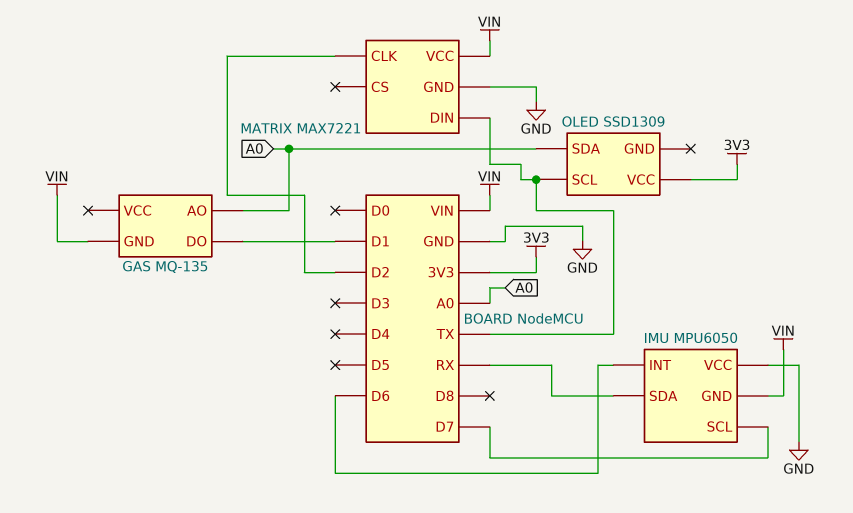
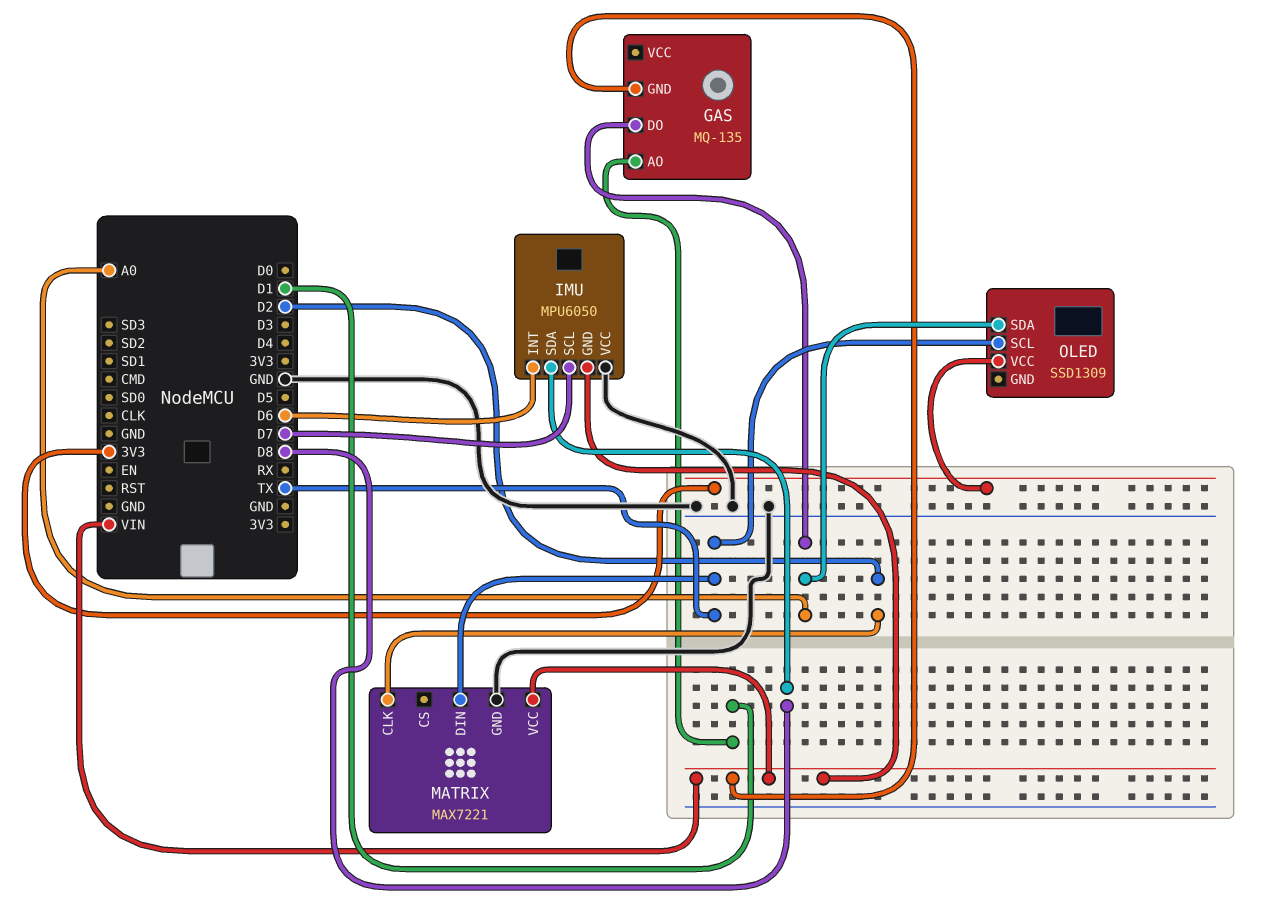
GAS pin AO: A0 -> D1
GAS pin DO: D1 -> A0
IMU pin SDA: RX -> D8

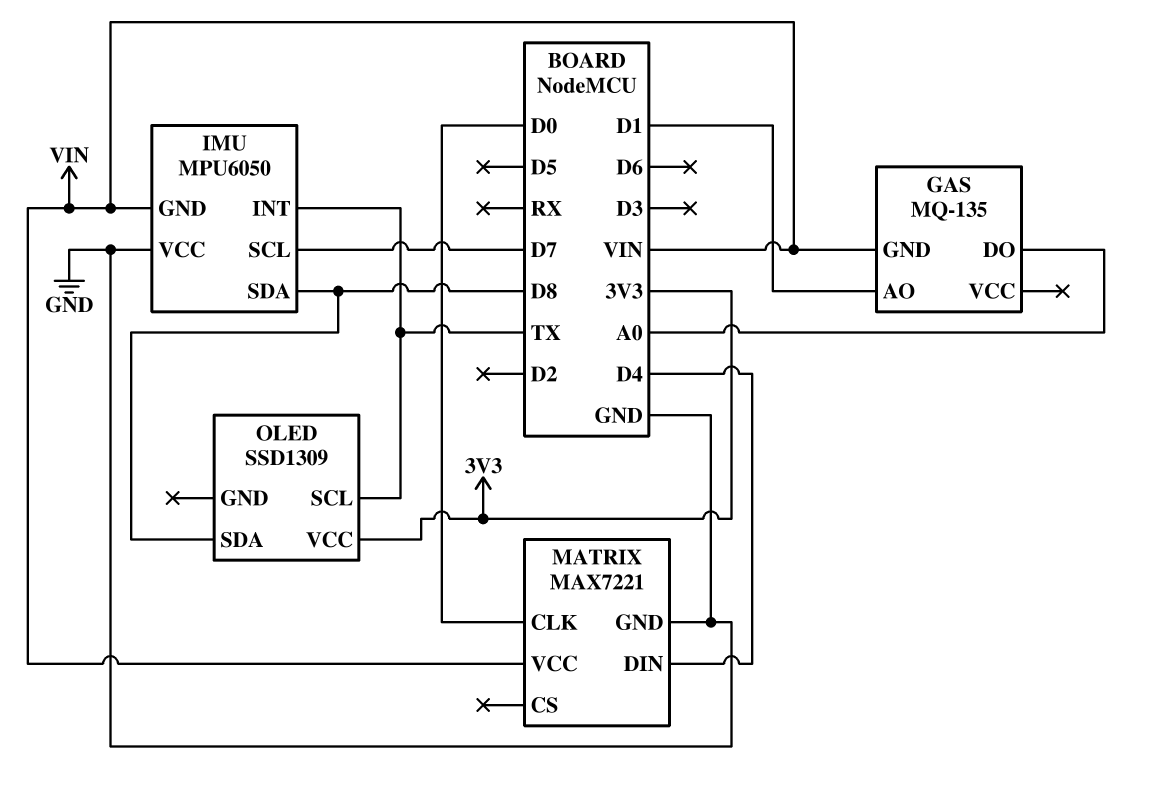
IMU pin INT: D6 -> TX
MATRIX pin CLK: D2 -> D0
MATRIX pin DIN: TX -> D4
OLED pin SDA: A0 -> D8

